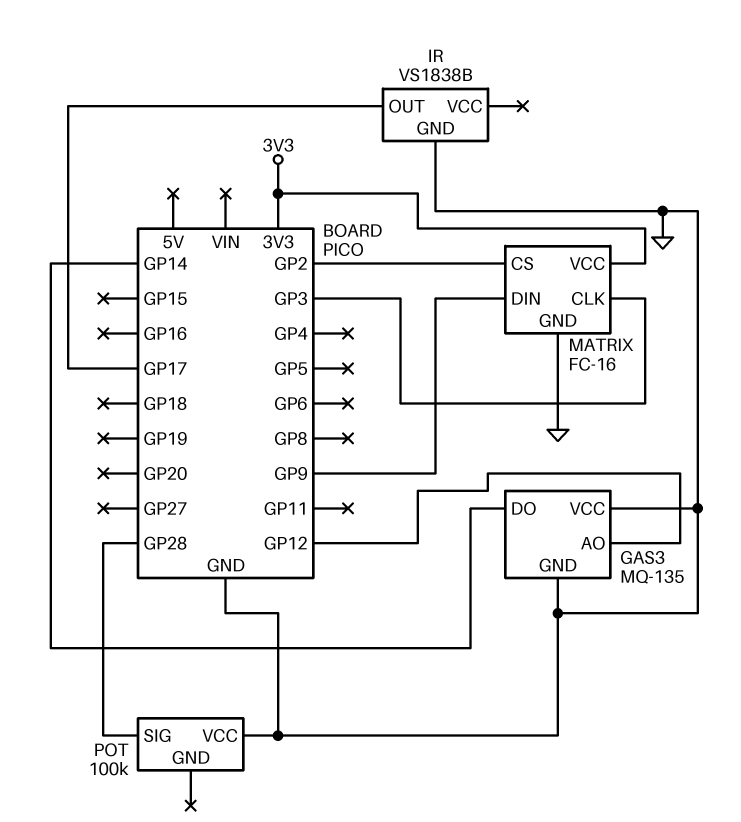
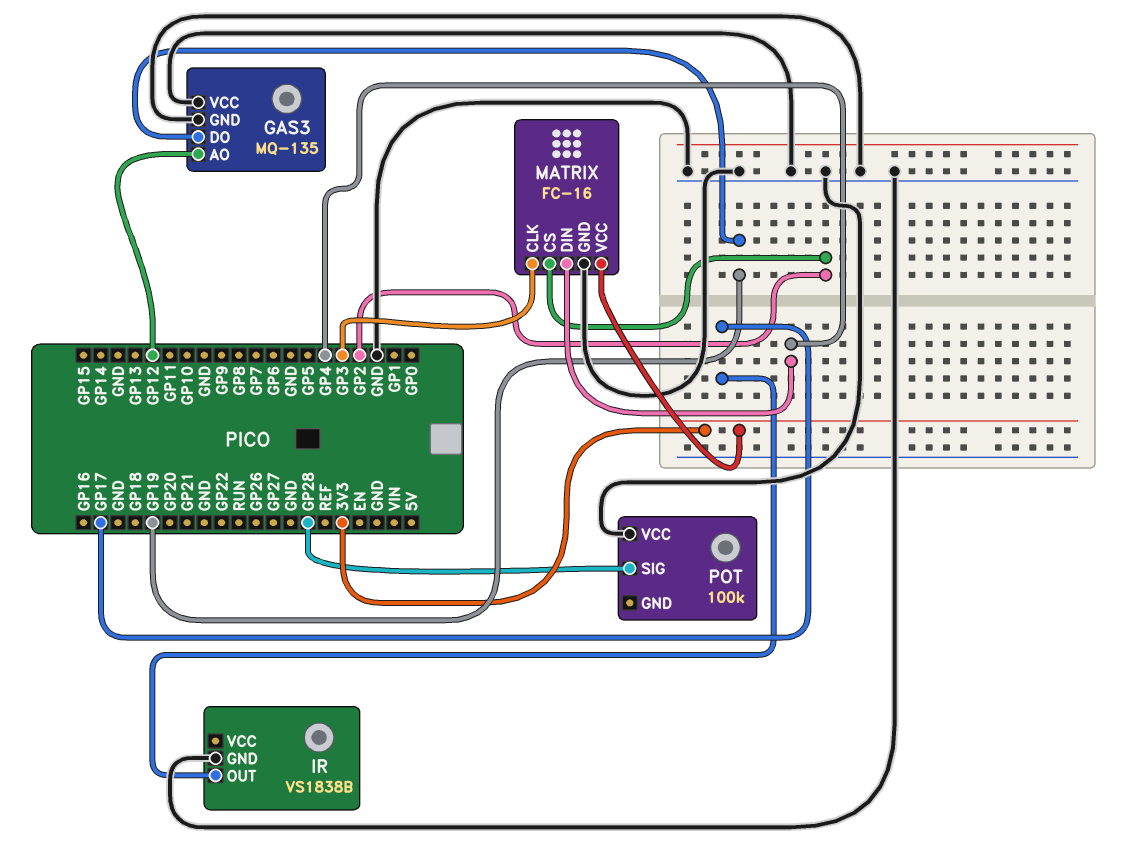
GAS3 pin DO: GP14 -> GP19
MATRIX pin DIN: GP9 -> GP4

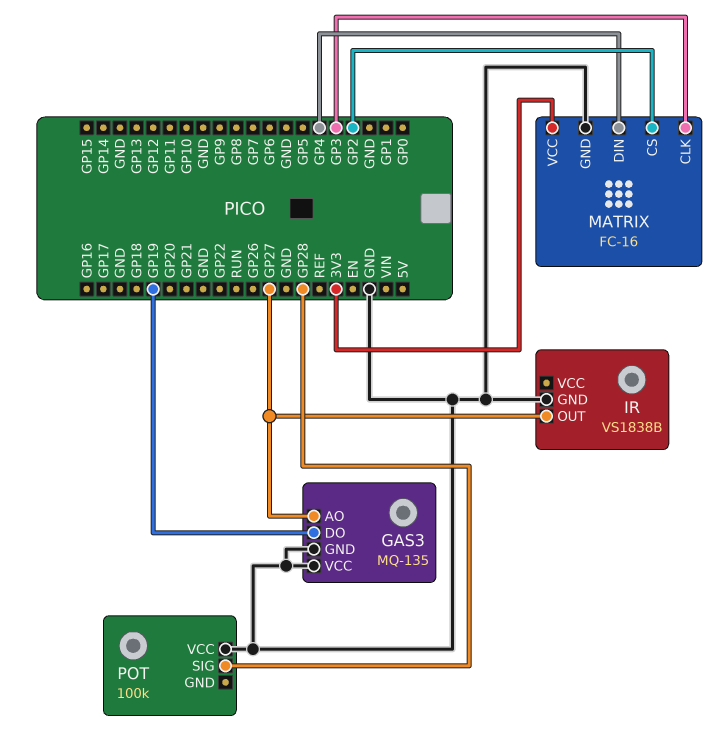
GAS3 pin AO: GP12 -> GP27
IR pin OUT: GP17 -> GP27

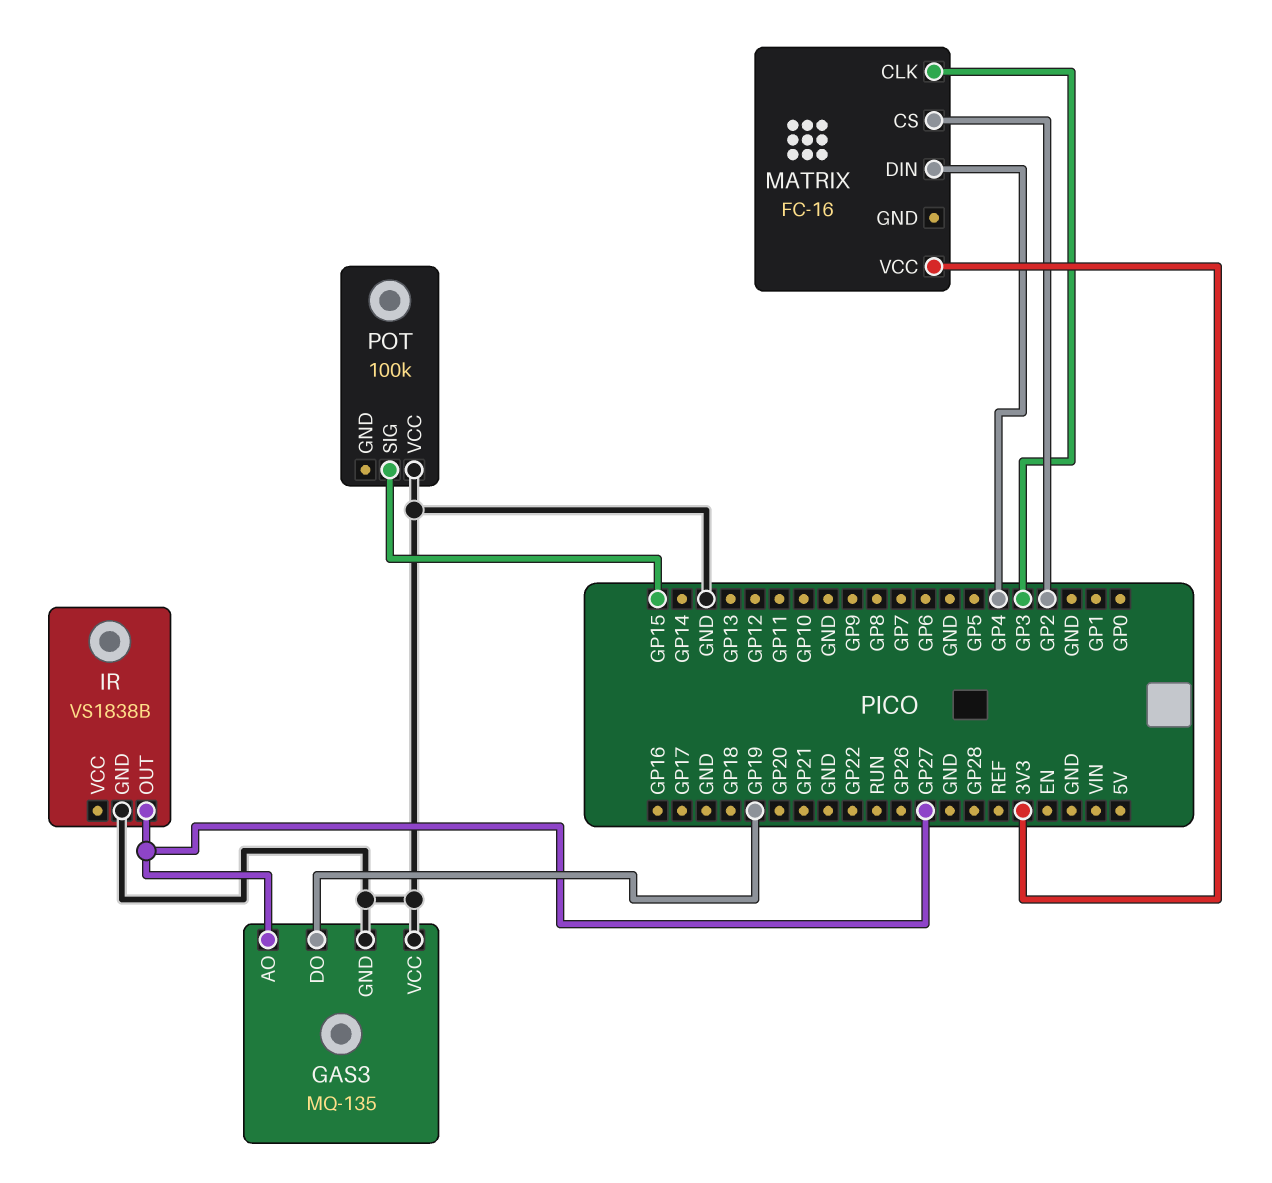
MATRIX pin GND: GND -> none
POT pin SIG: GP28 -> GP15

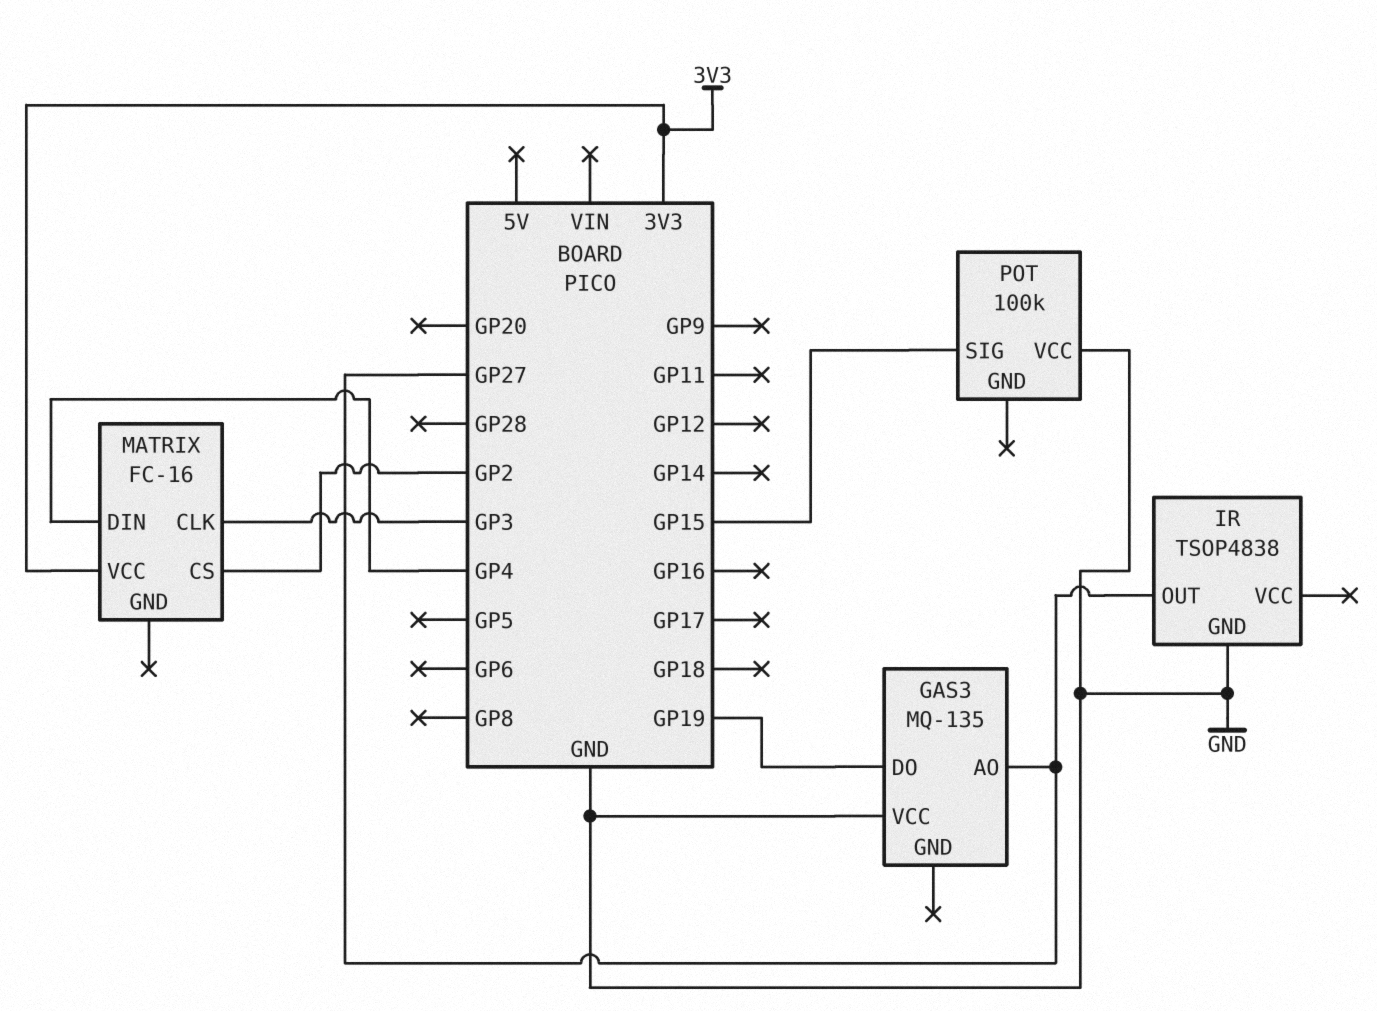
GAS3 pin GND: GND -> none
IR: VS1838B -> TSOP4838

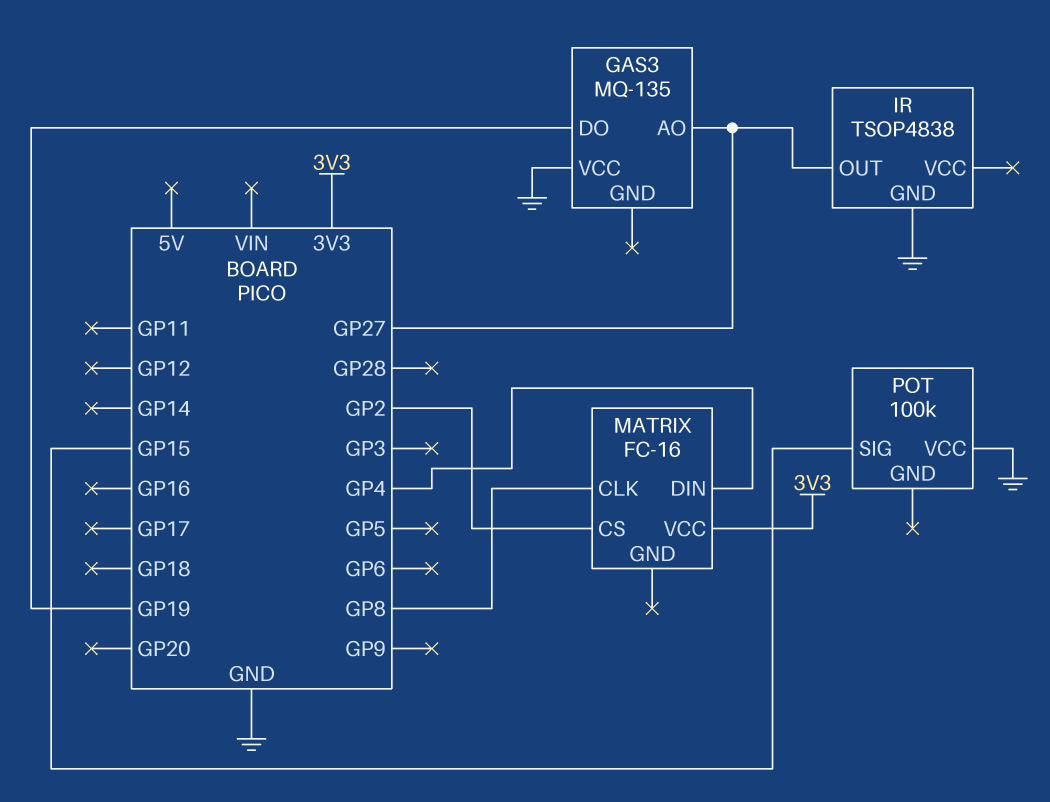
MATRIX pin CLK: GP3 -> GP8

